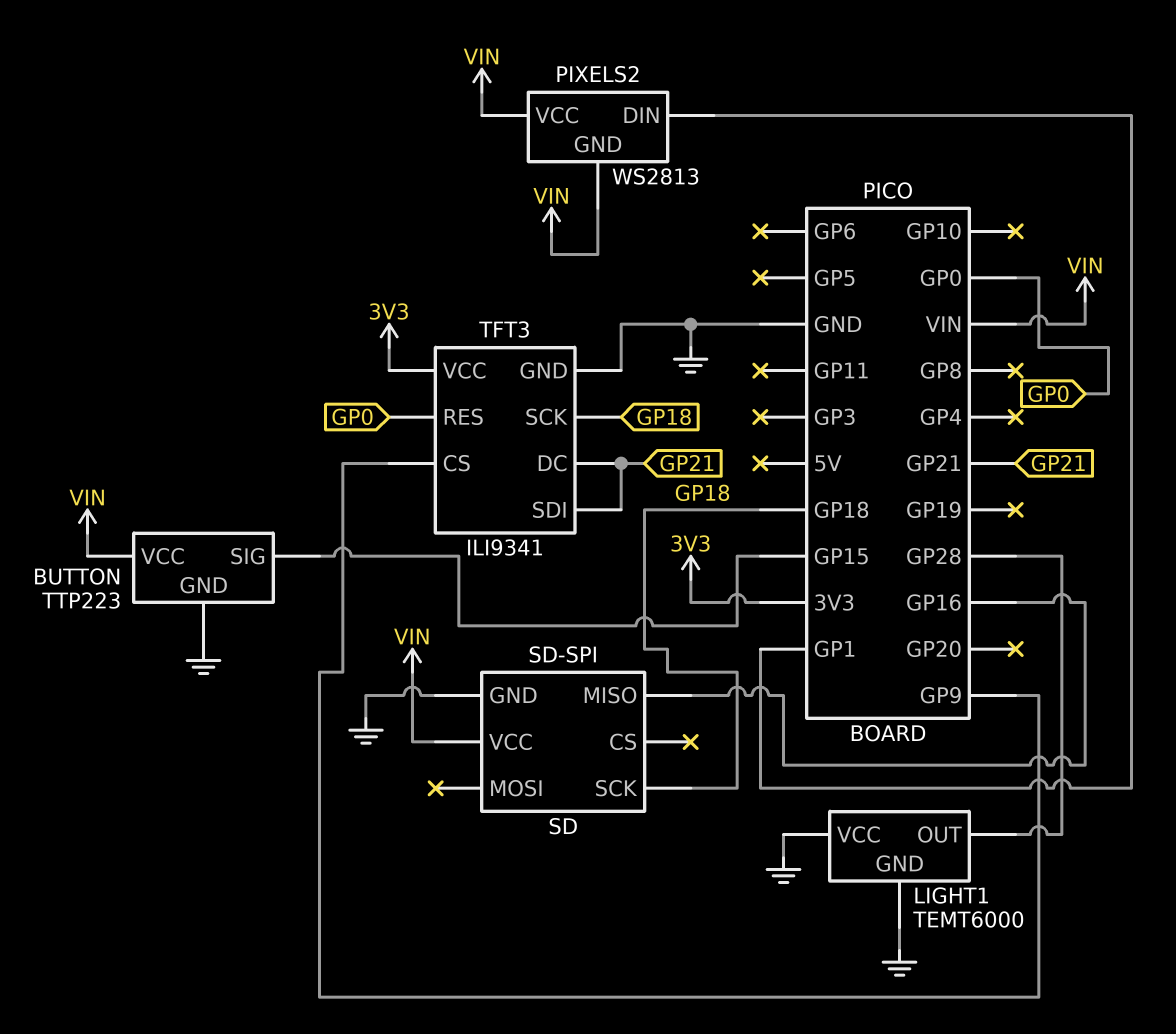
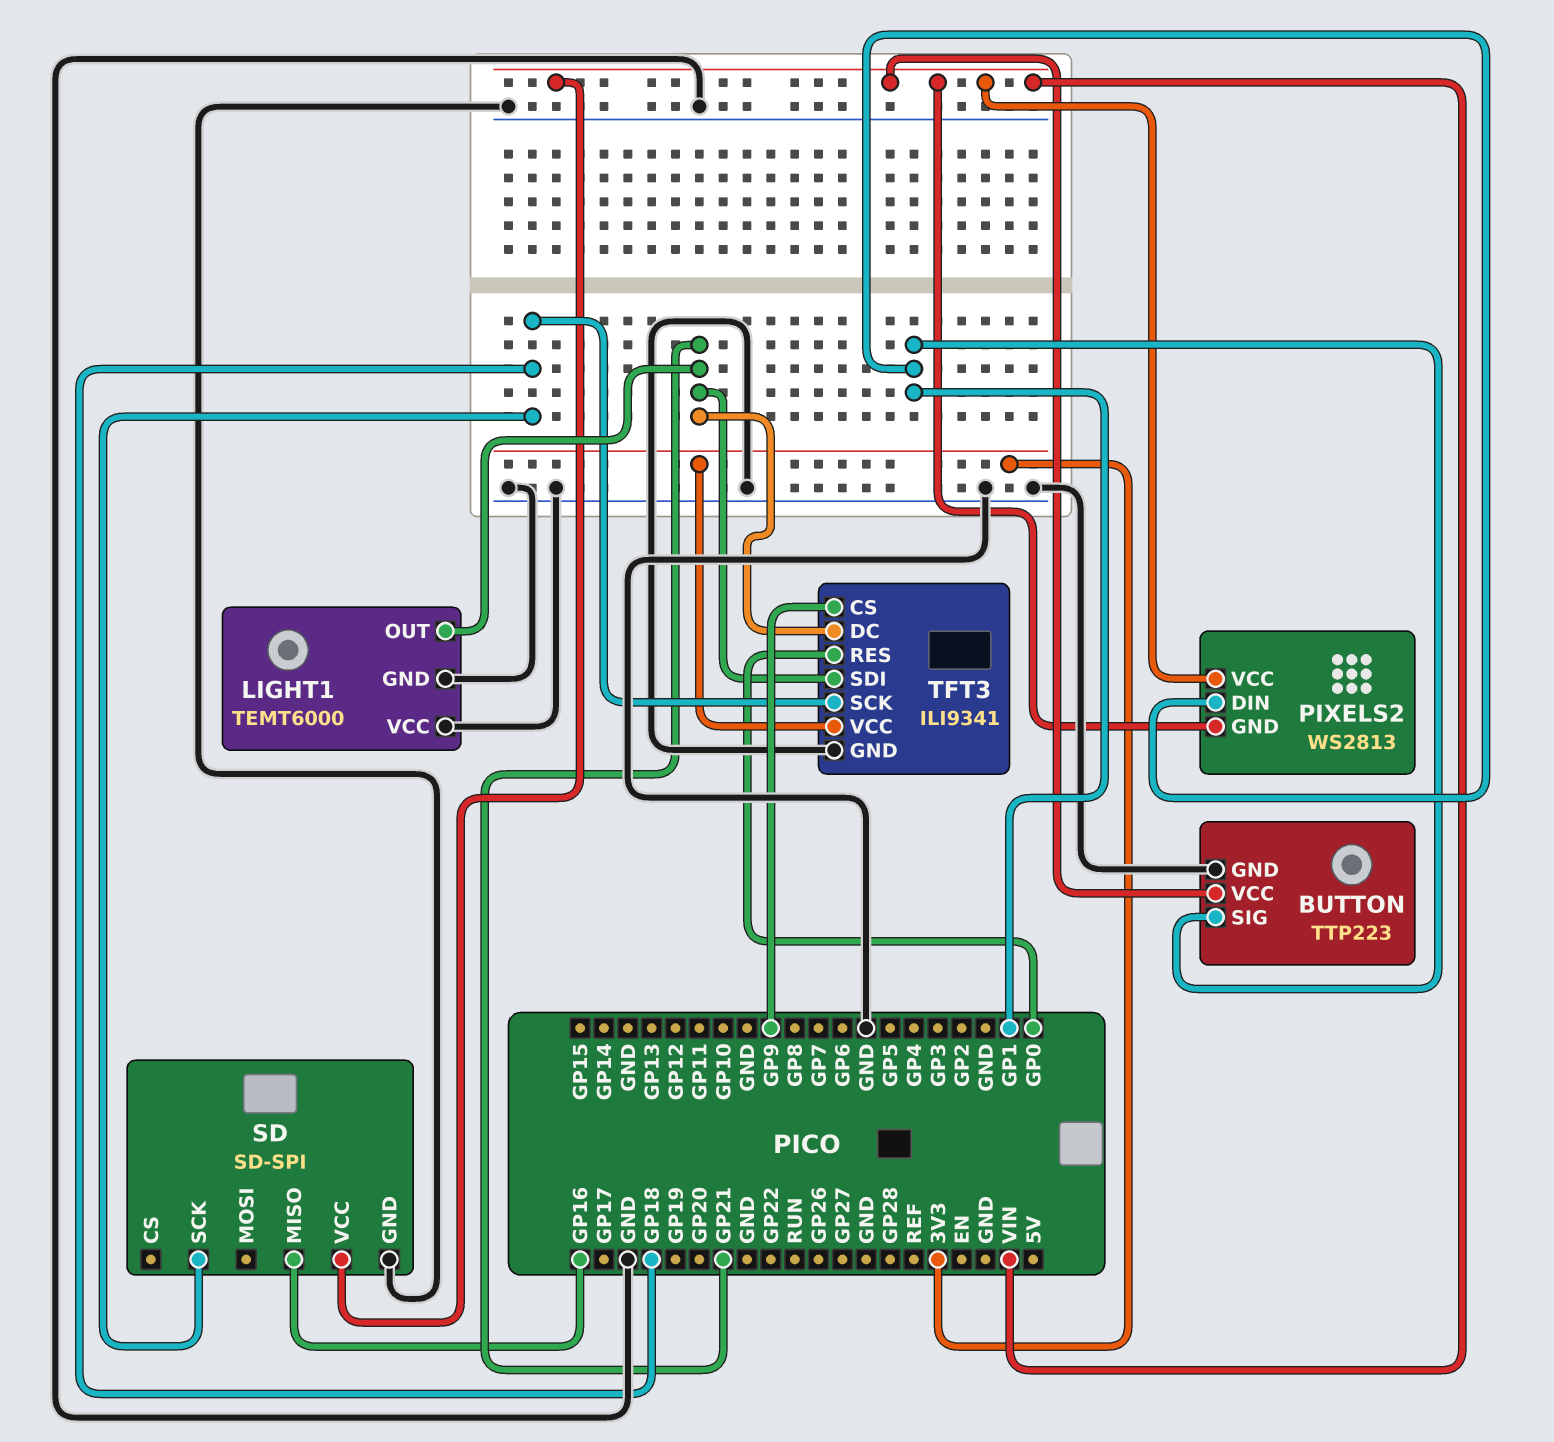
BUTTON pin SIG: GP15 -> GP1
LIGHT1 pin OUT: GP28 -> GP21

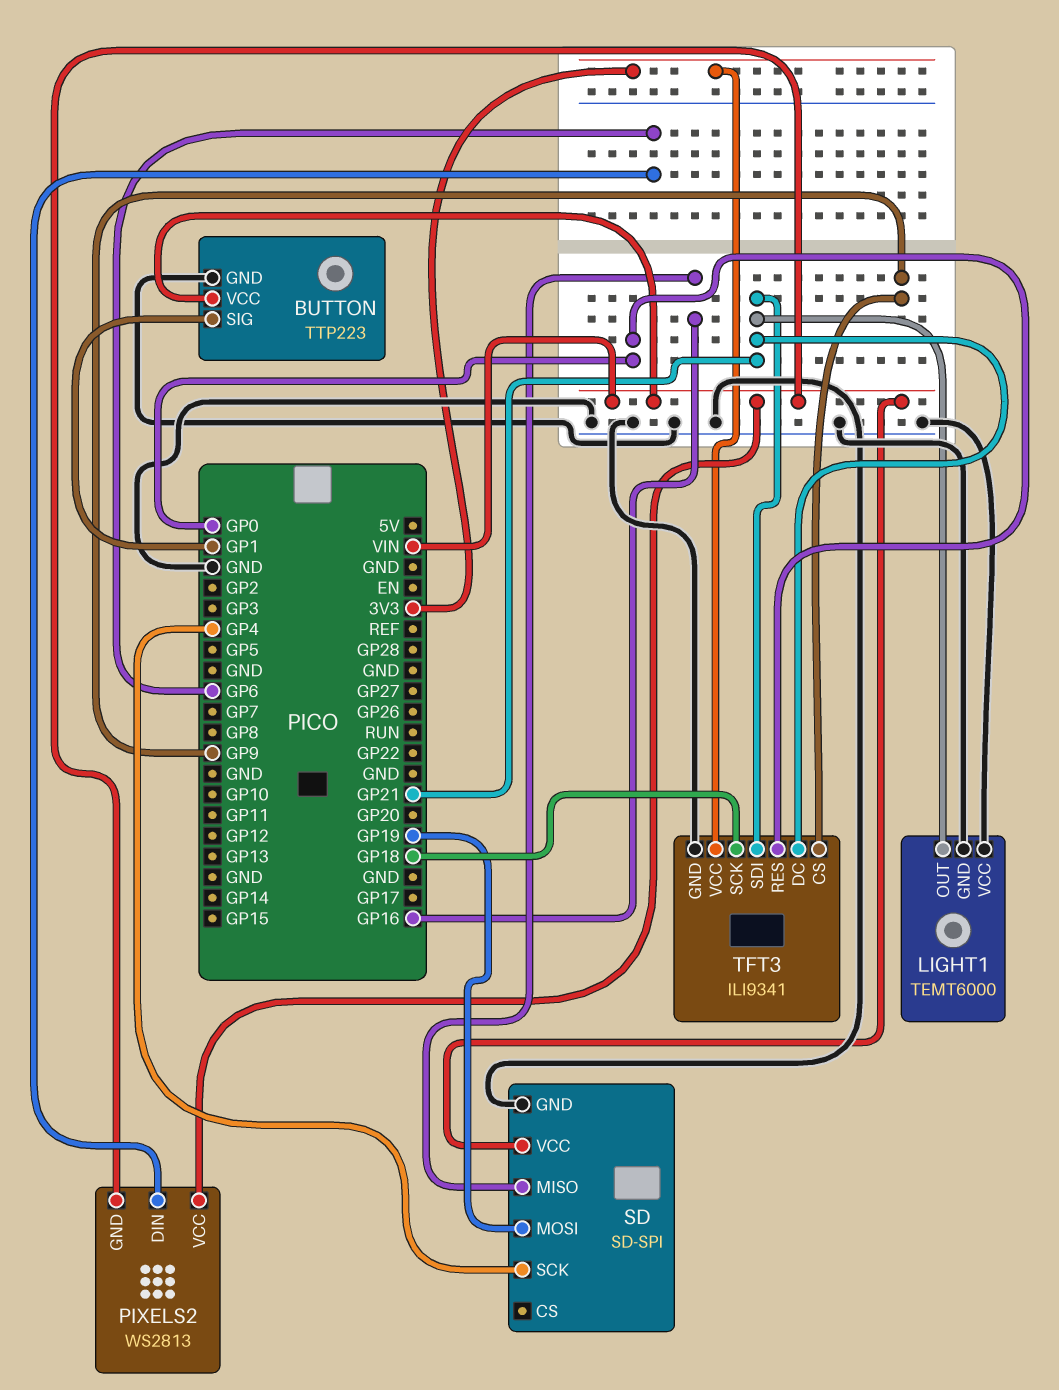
PIXELS2 pin DIN: GP1 -> GP6
SD pin MOSI: none -> GP19
SD pin SCK: GP18 -> GP4

